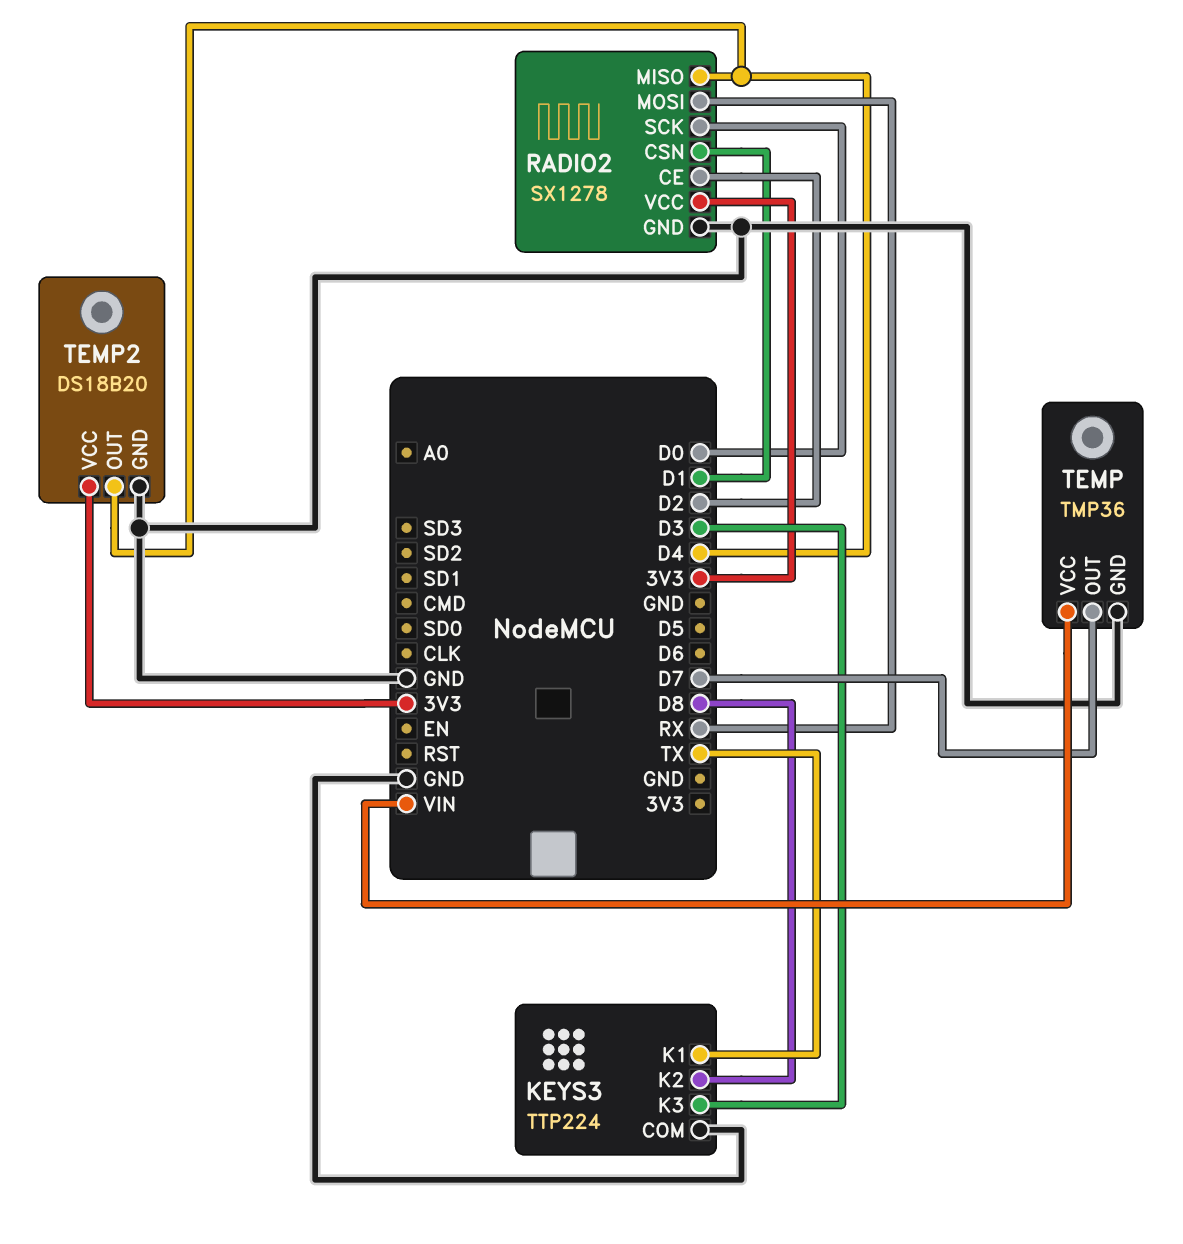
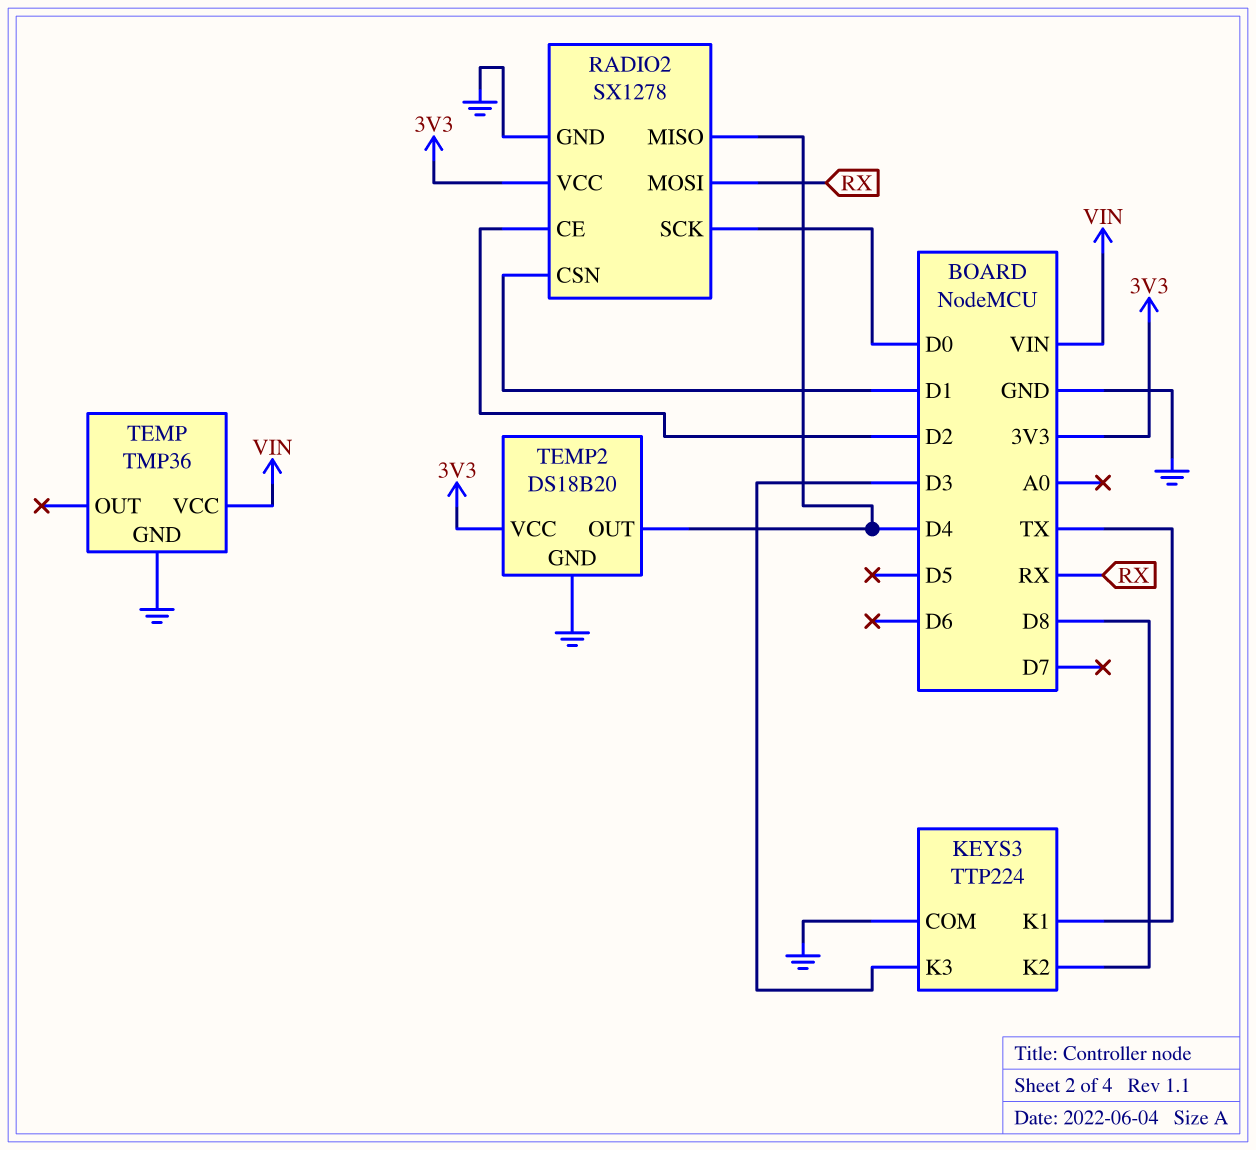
TEMP pin OUT: D7 -> none

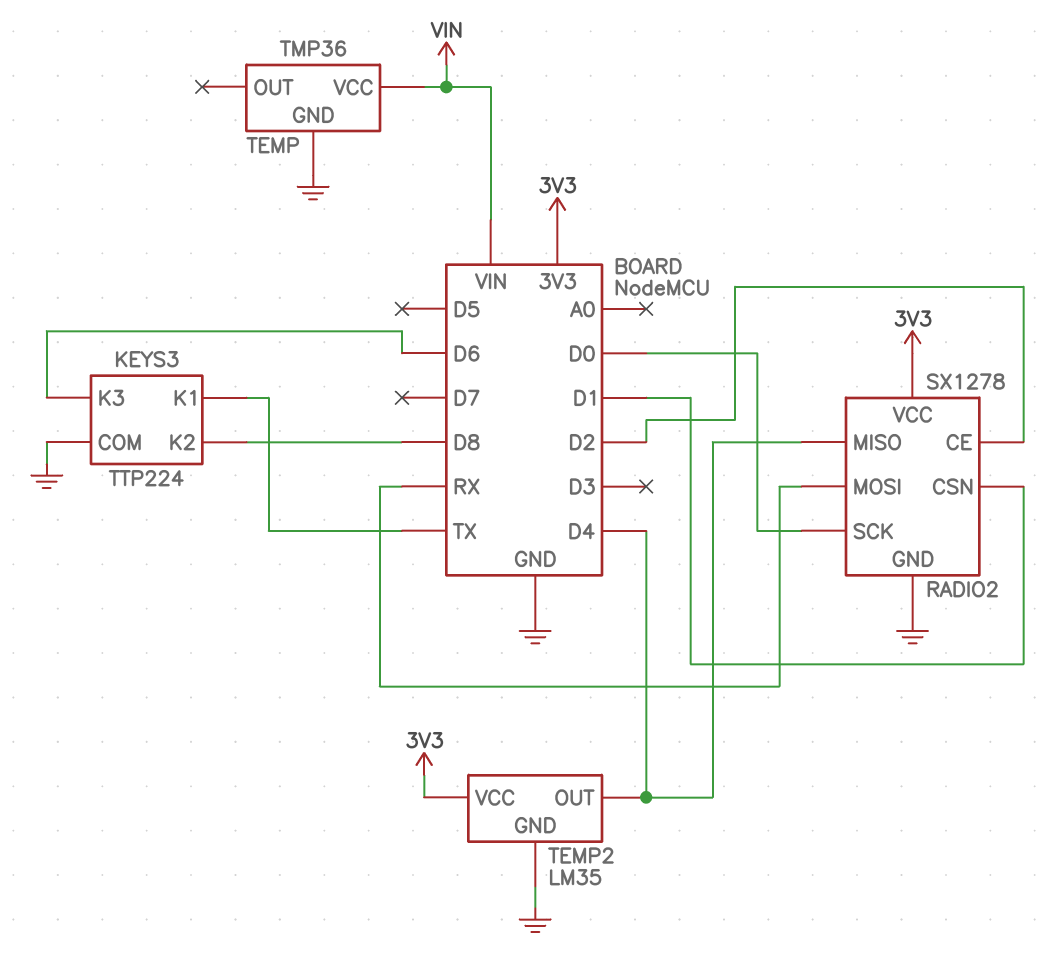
KEYS3 pin K3: D3 -> D6
TEMP2: DS18B20 -> LM35

